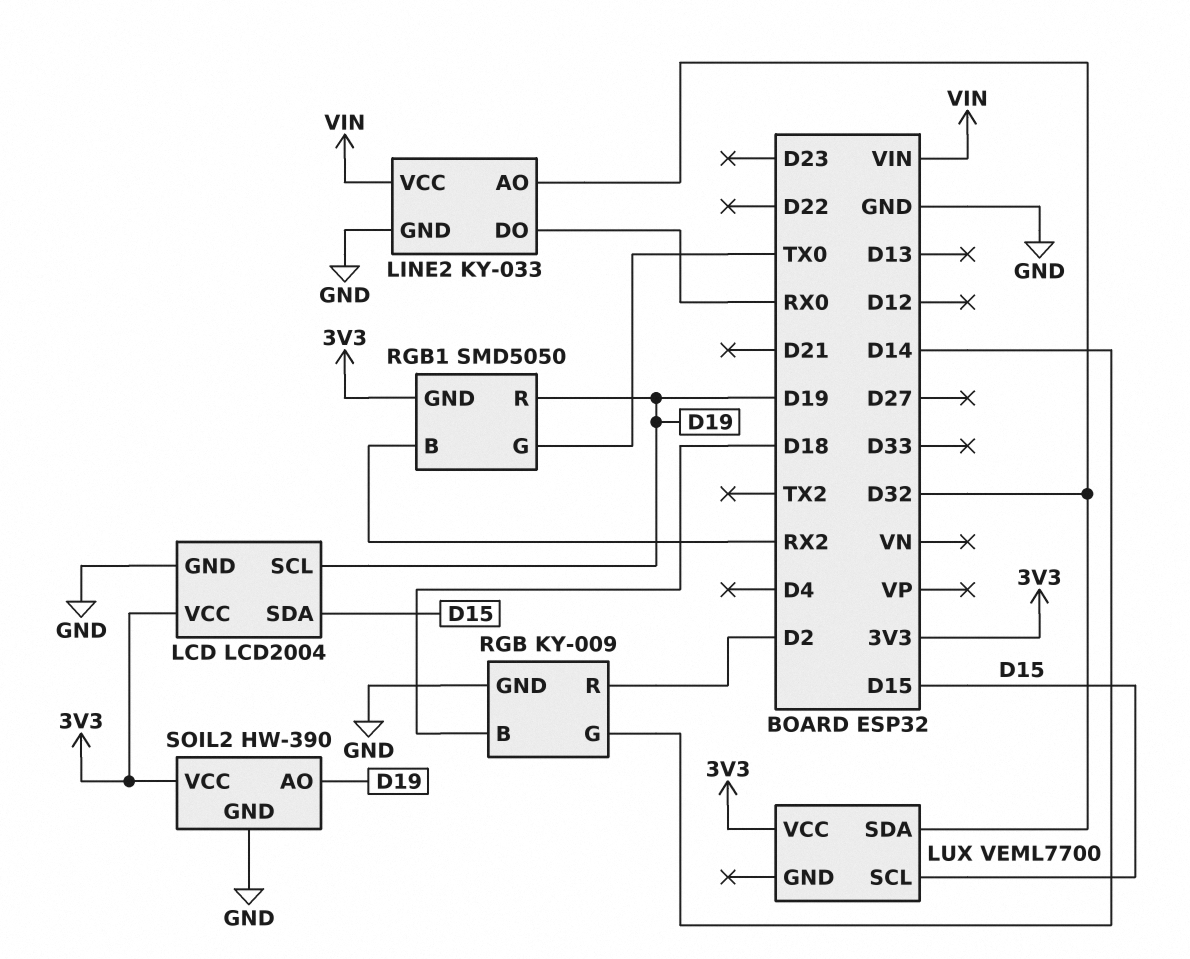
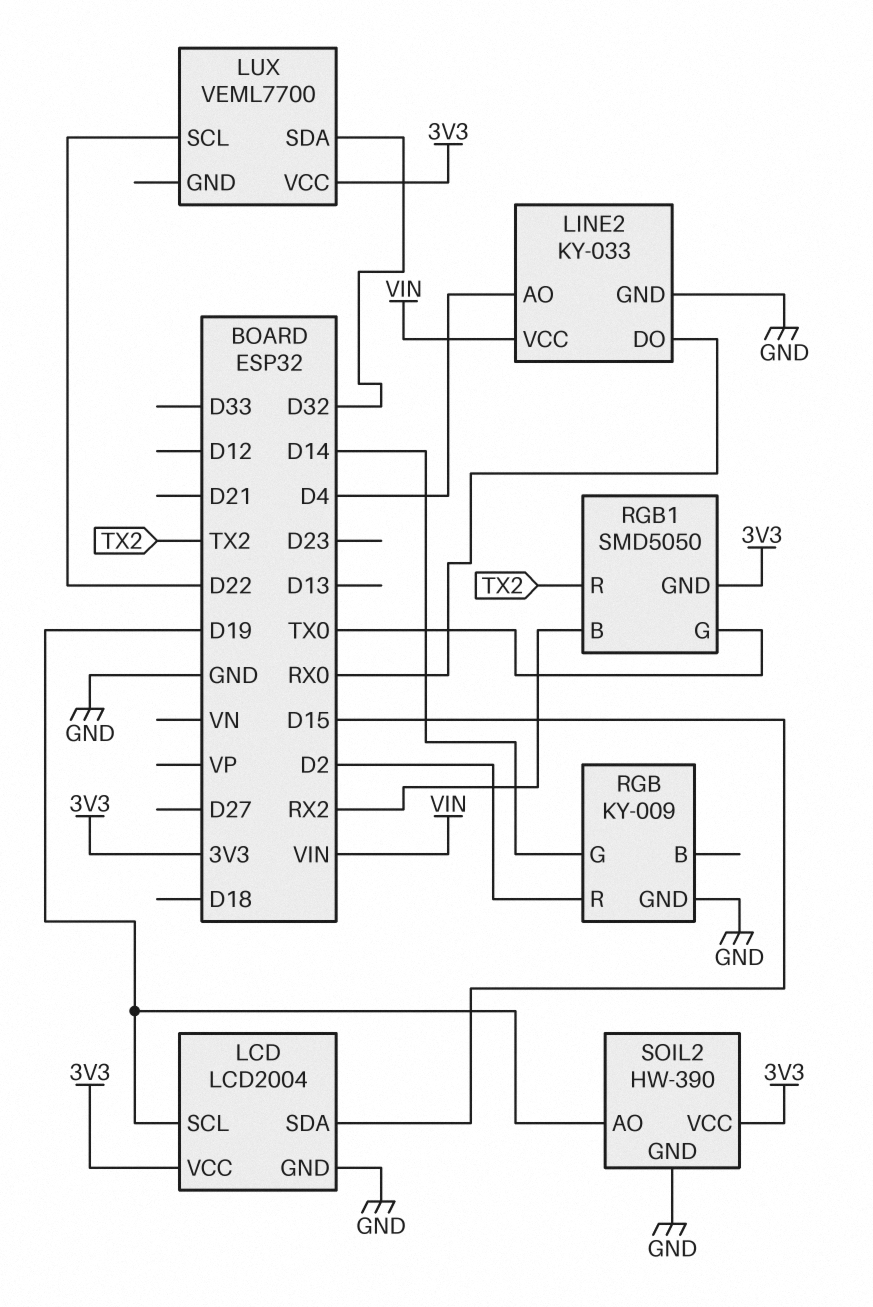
LINE2 pin AO: D32 -> D4
LUX pin SCL: D15 -> D22
RGB pin B: D18 -> none
RGB1 pin R: D19 -> TX2

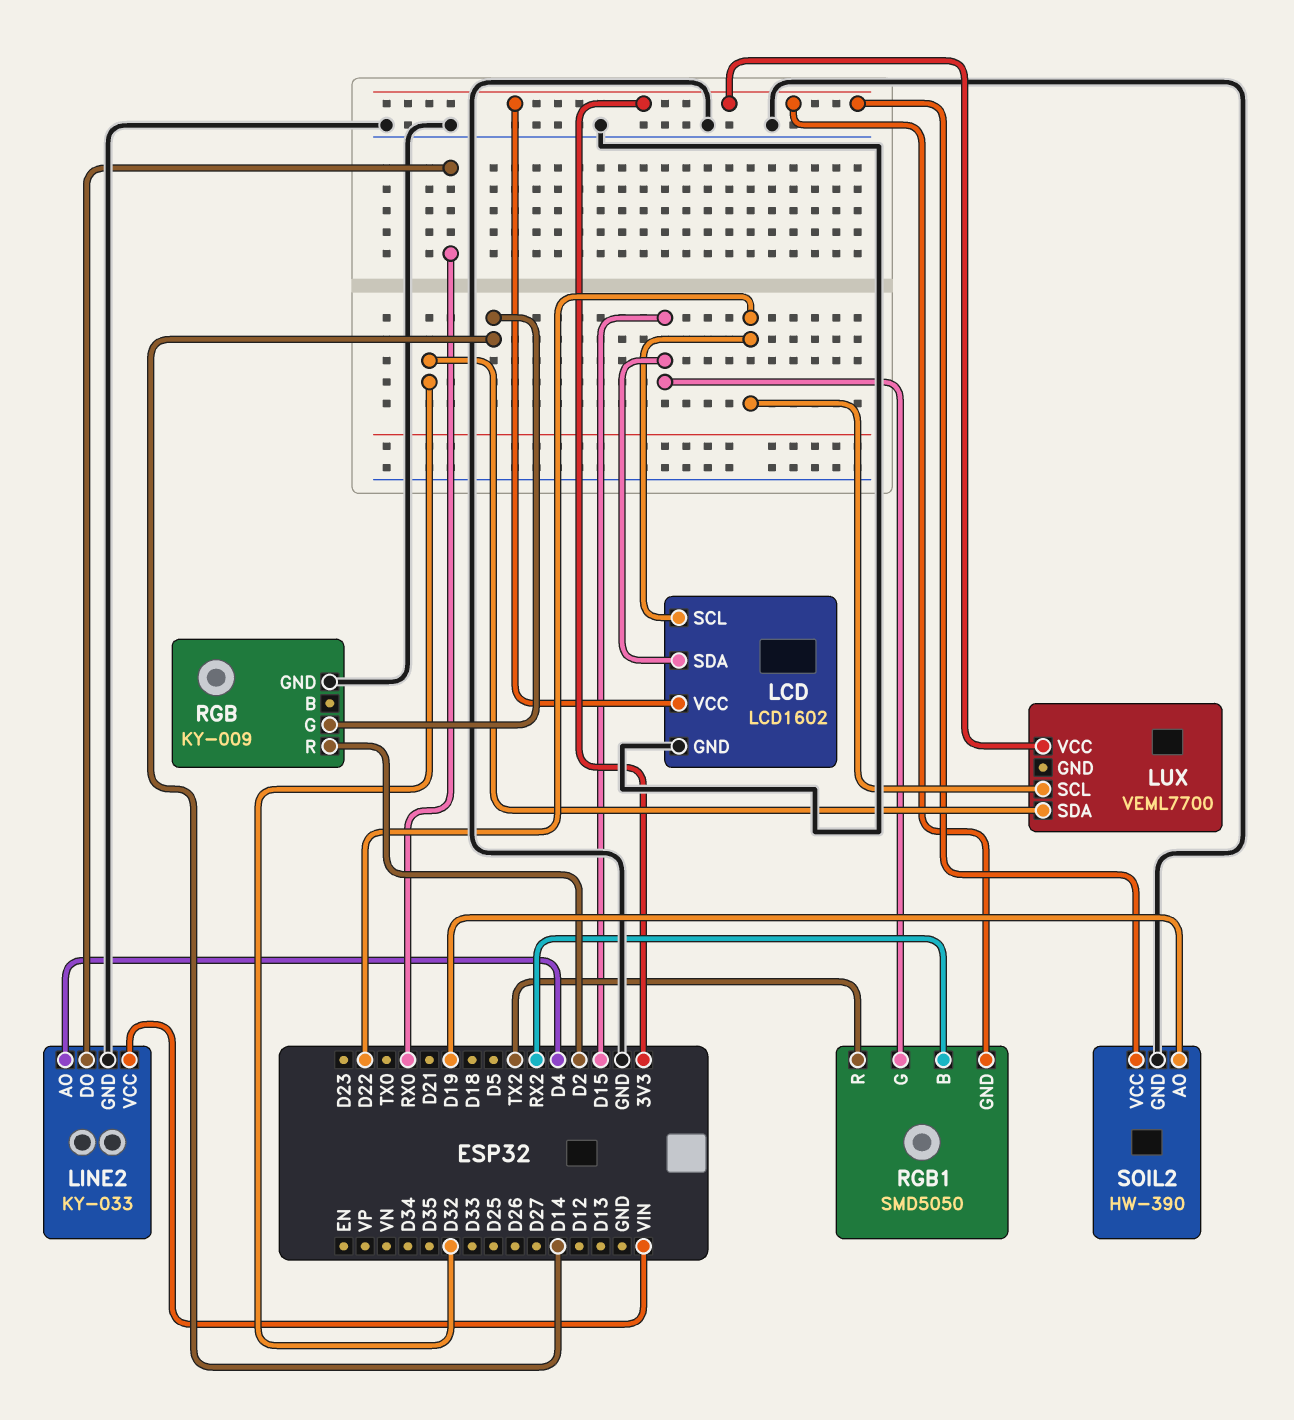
LCD: LCD2004 -> LCD1602
LCD pin SCL: D19 -> D22
RGB1 pin G: TX0 -> D15

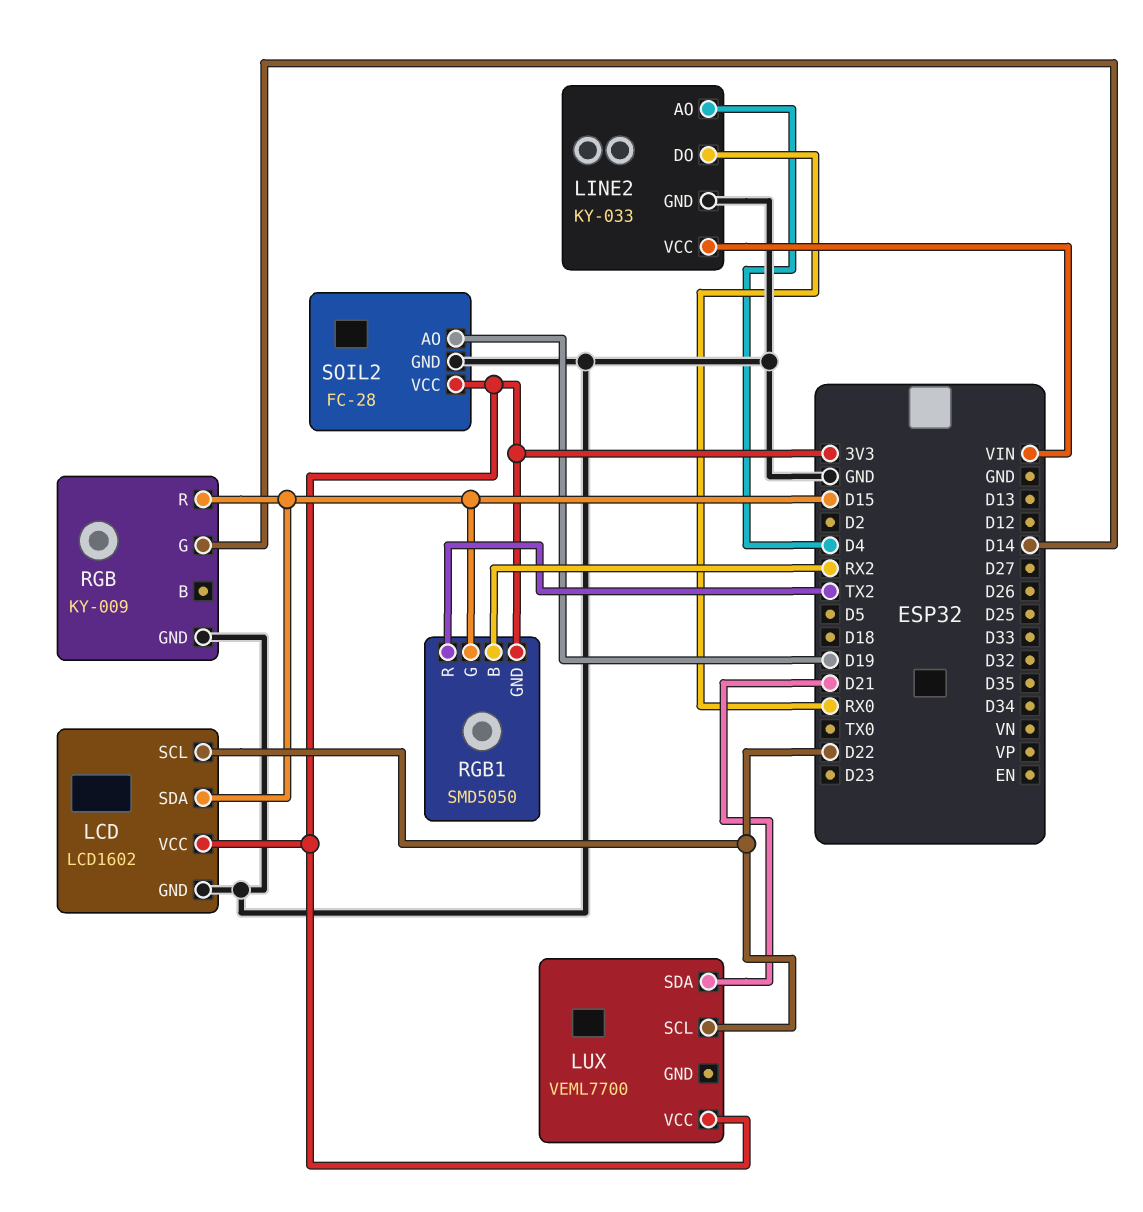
LUX pin SDA: D32 -> D21
RGB pin R: D2 -> D15
SOIL2: HW-390 -> FC-28

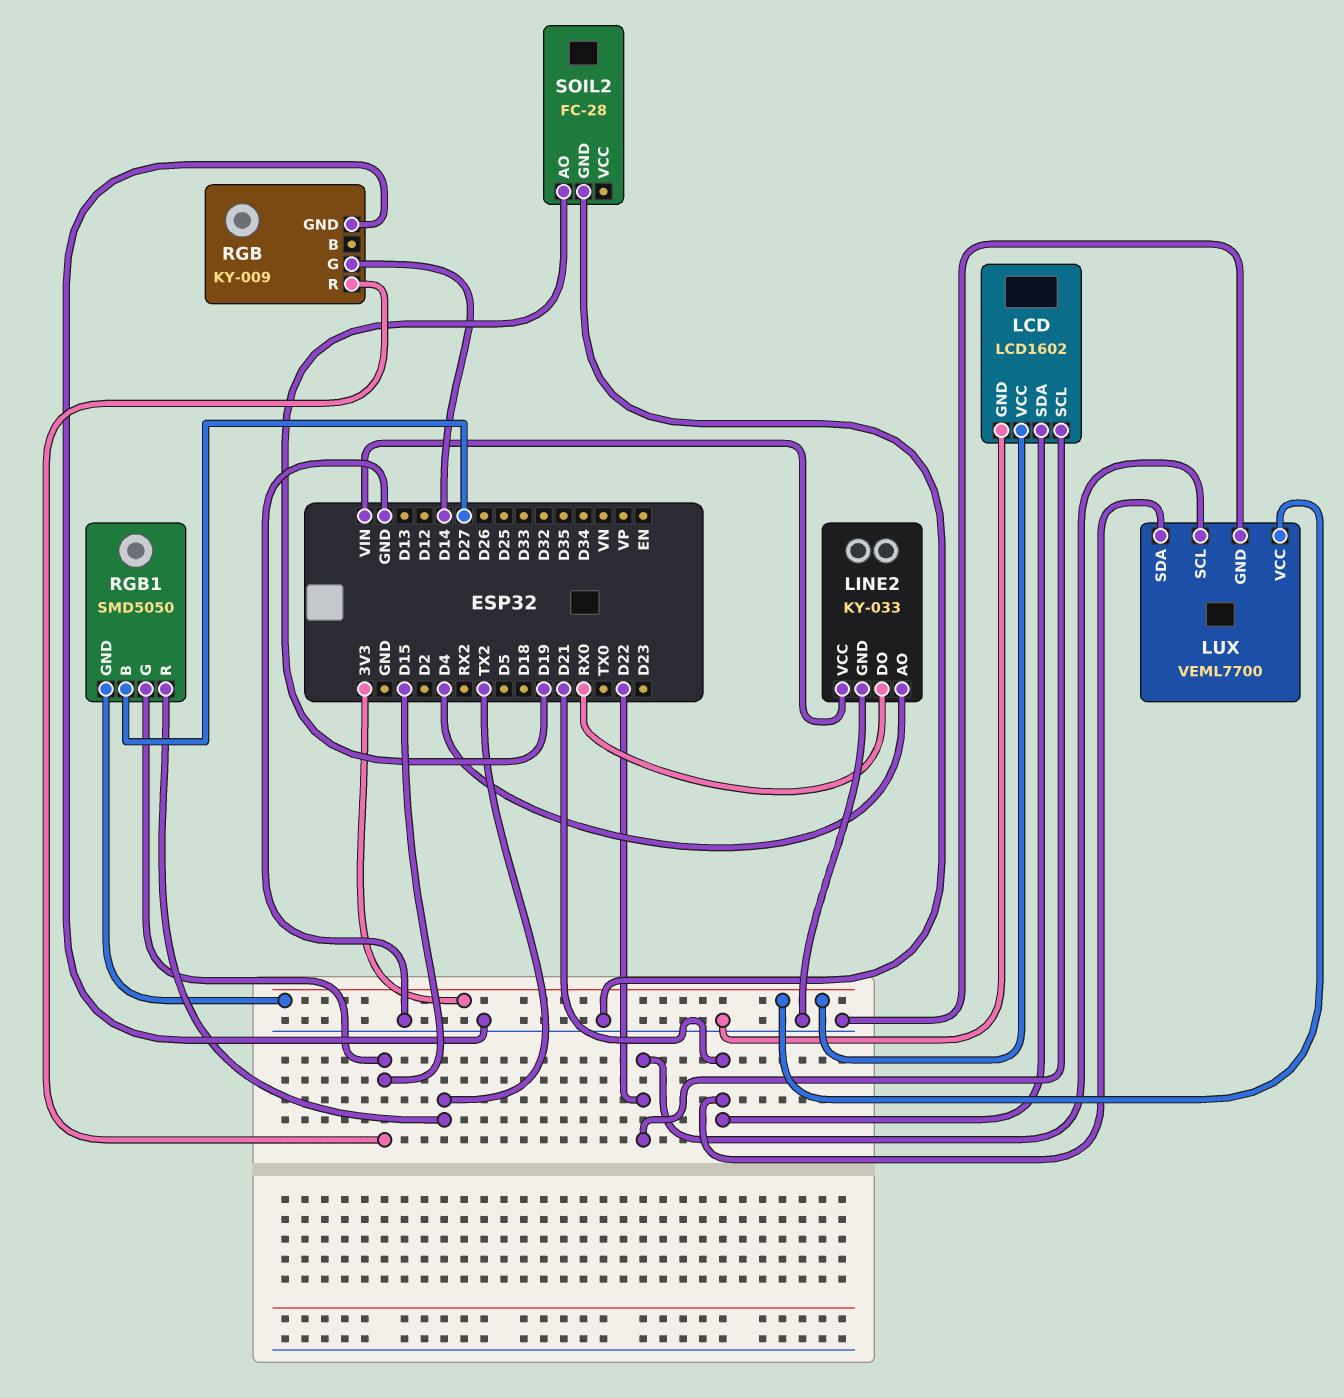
LCD pin SDA: D15 -> D21
LUX pin GND: none -> GND
RGB1 pin B: RX2 -> D27
SOIL2 pin VCC: 3V3 -> none

